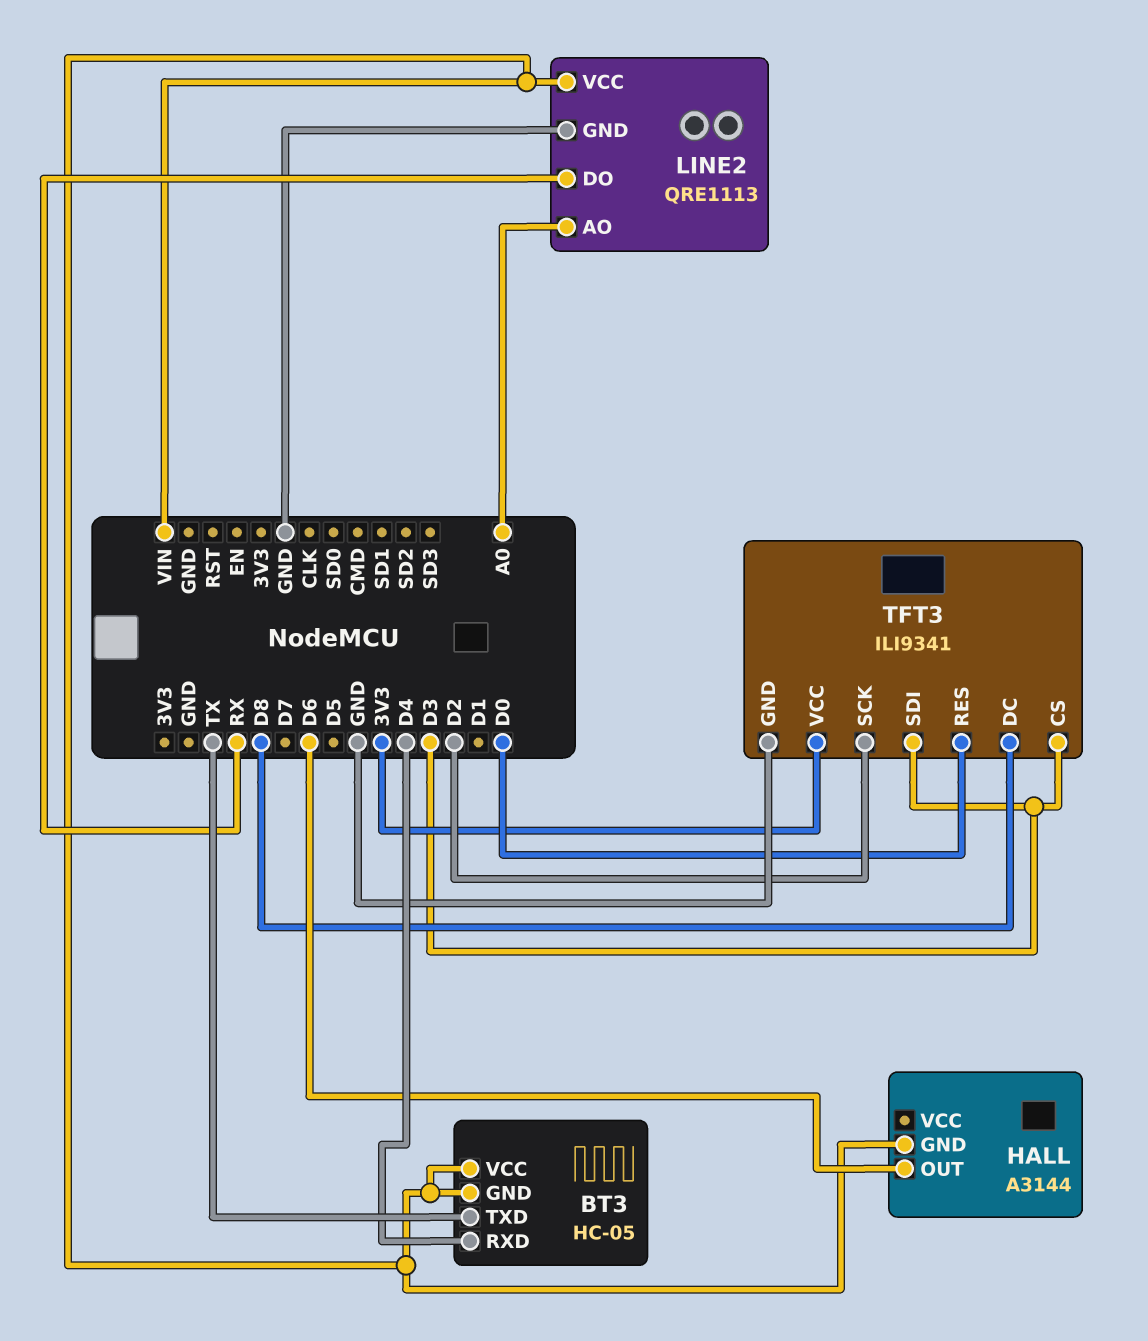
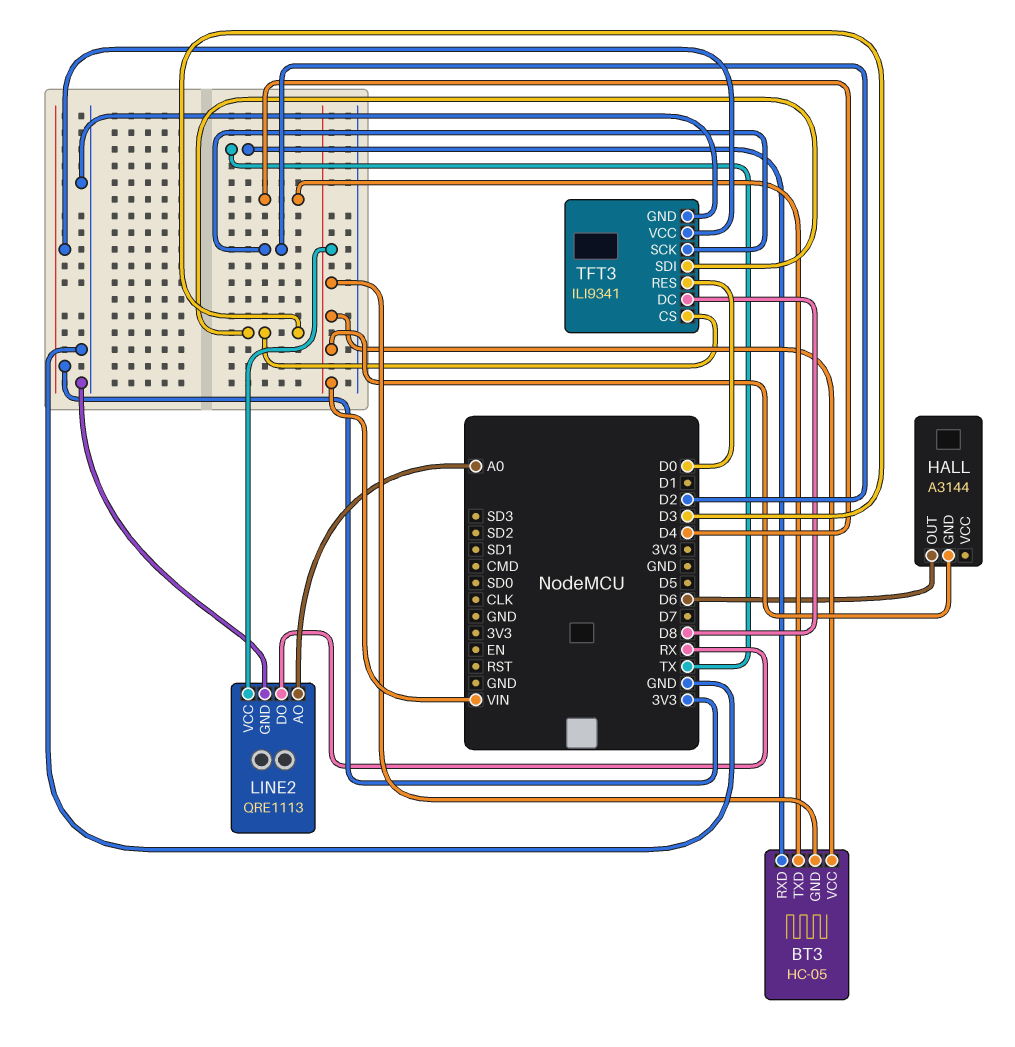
BT3 pin RXD: D4 -> TX
BT3 pin TXD: TX -> D4

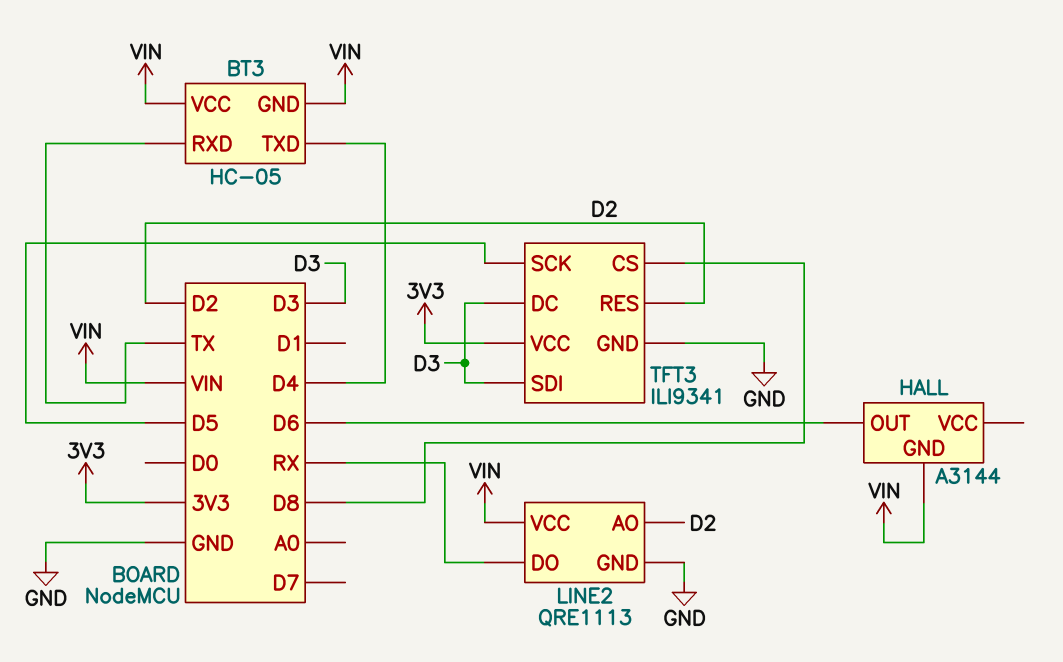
LINE2 pin AO: A0 -> D2
TFT3 pin CS: D3 -> D8
TFT3 pin DC: D8 -> D3
TFT3 pin RES: D0 -> D2
TFT3 pin SCK: D2 -> D5

